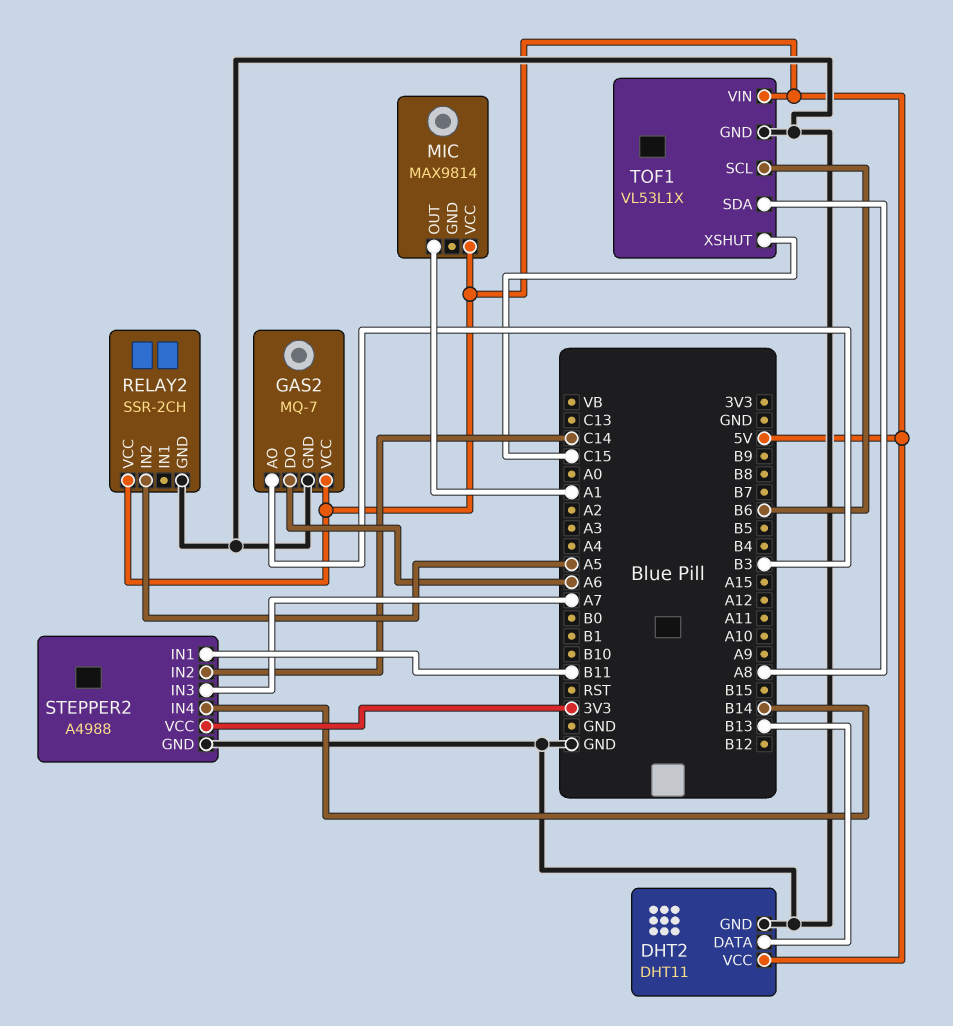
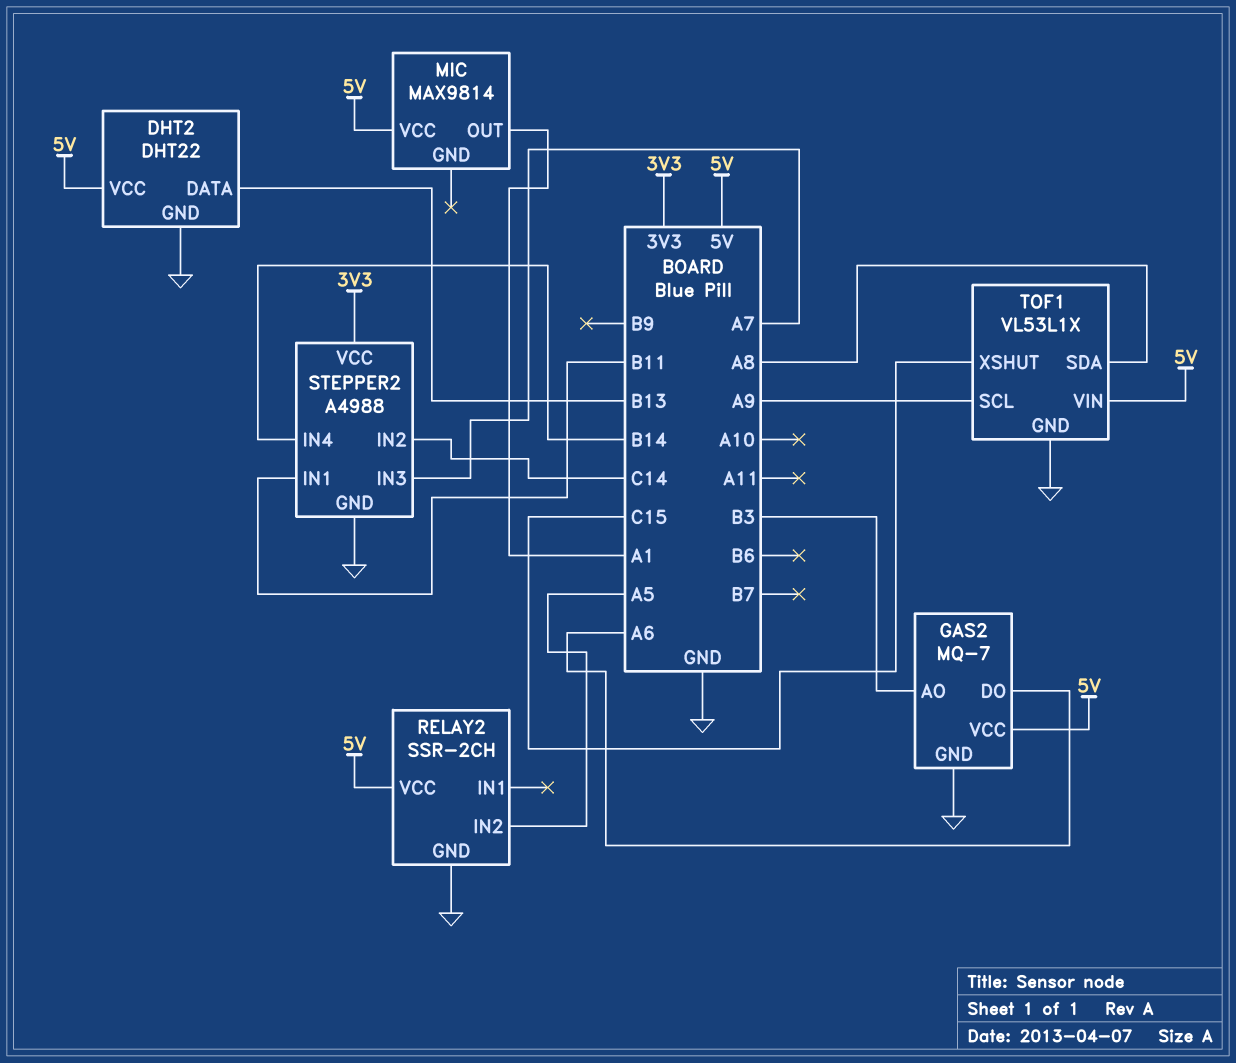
DHT2: DHT11 -> DHT22
TOF1 pin SCL: B6 -> A9

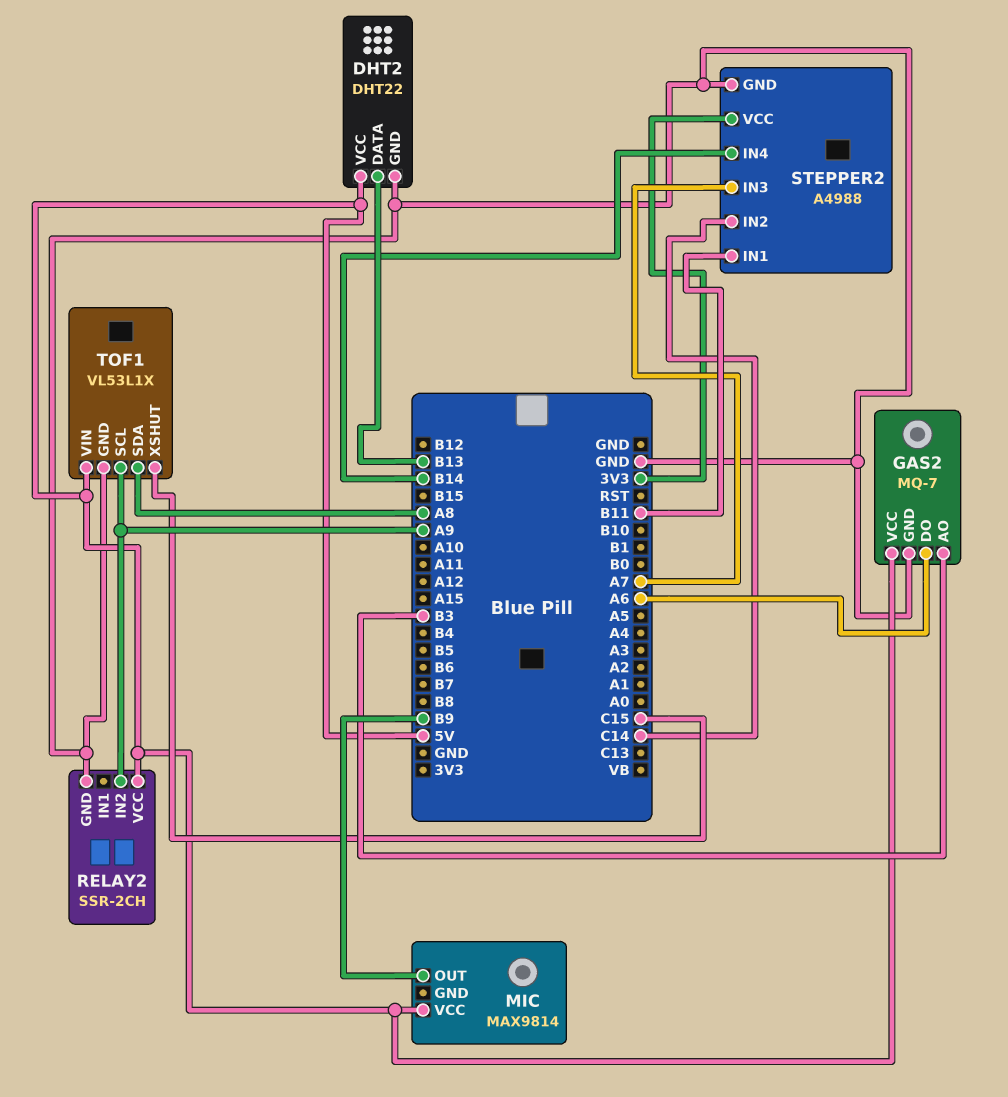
MIC pin OUT: A1 -> B9
RELAY2 pin IN2: A5 -> A9

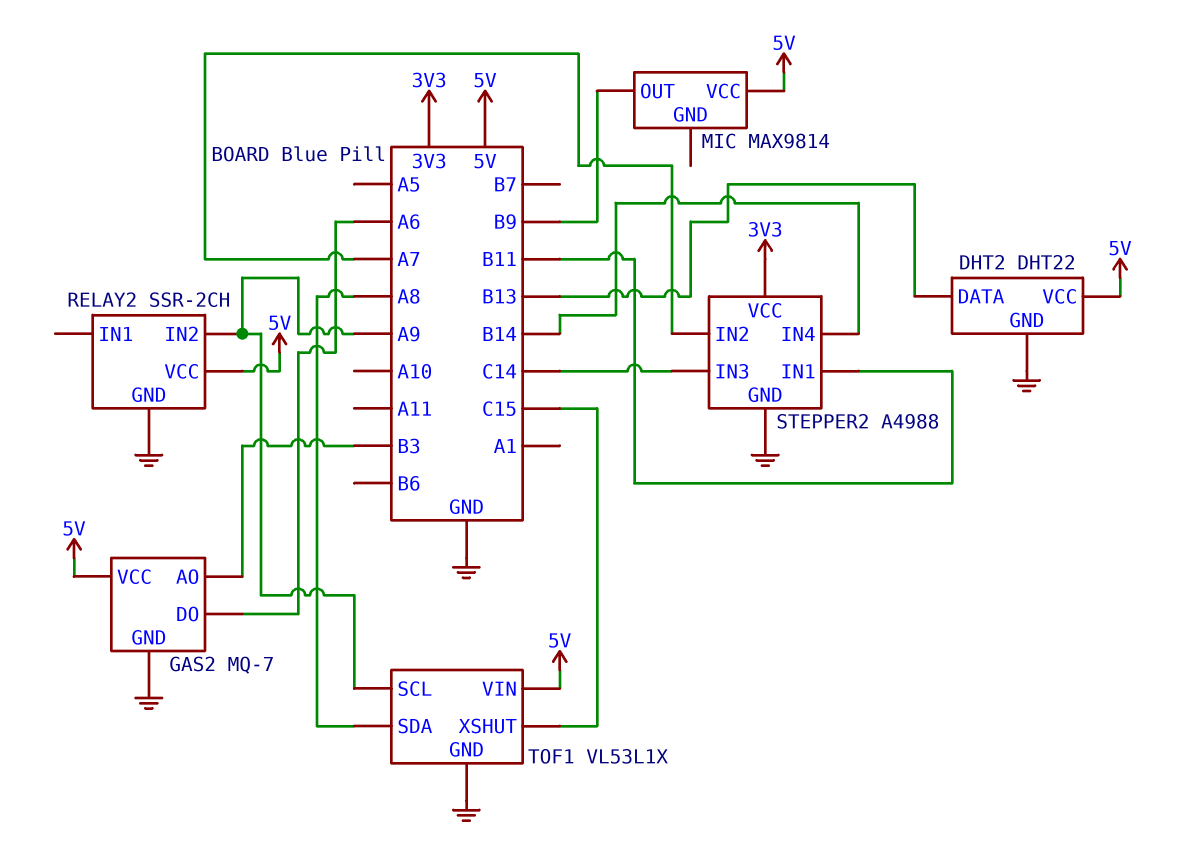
STEPPER2 pin IN2: C14 -> A7
STEPPER2 pin IN3: A7 -> C14

